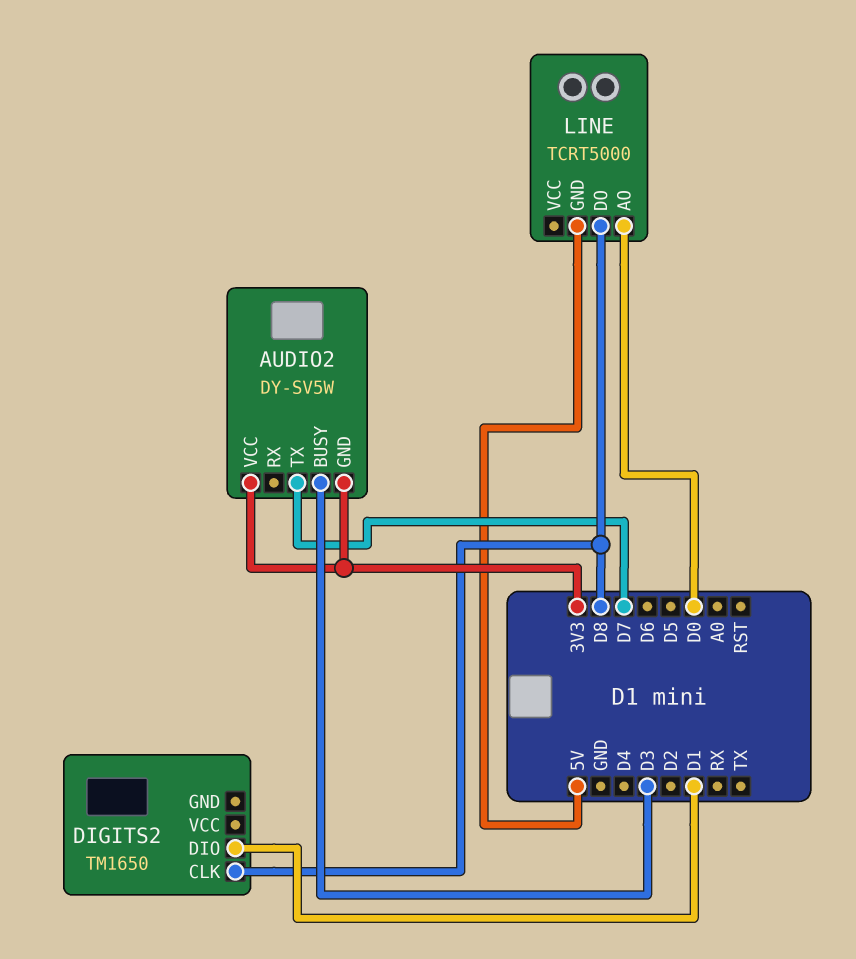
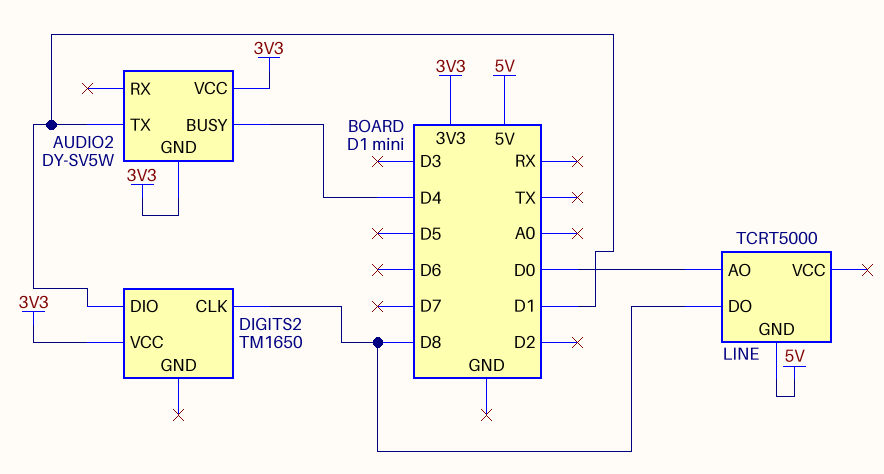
AUDIO2 pin BUSY: D3 -> D4
AUDIO2 pin TX: D7 -> D1
DIGITS2 pin VCC: none -> 3V3

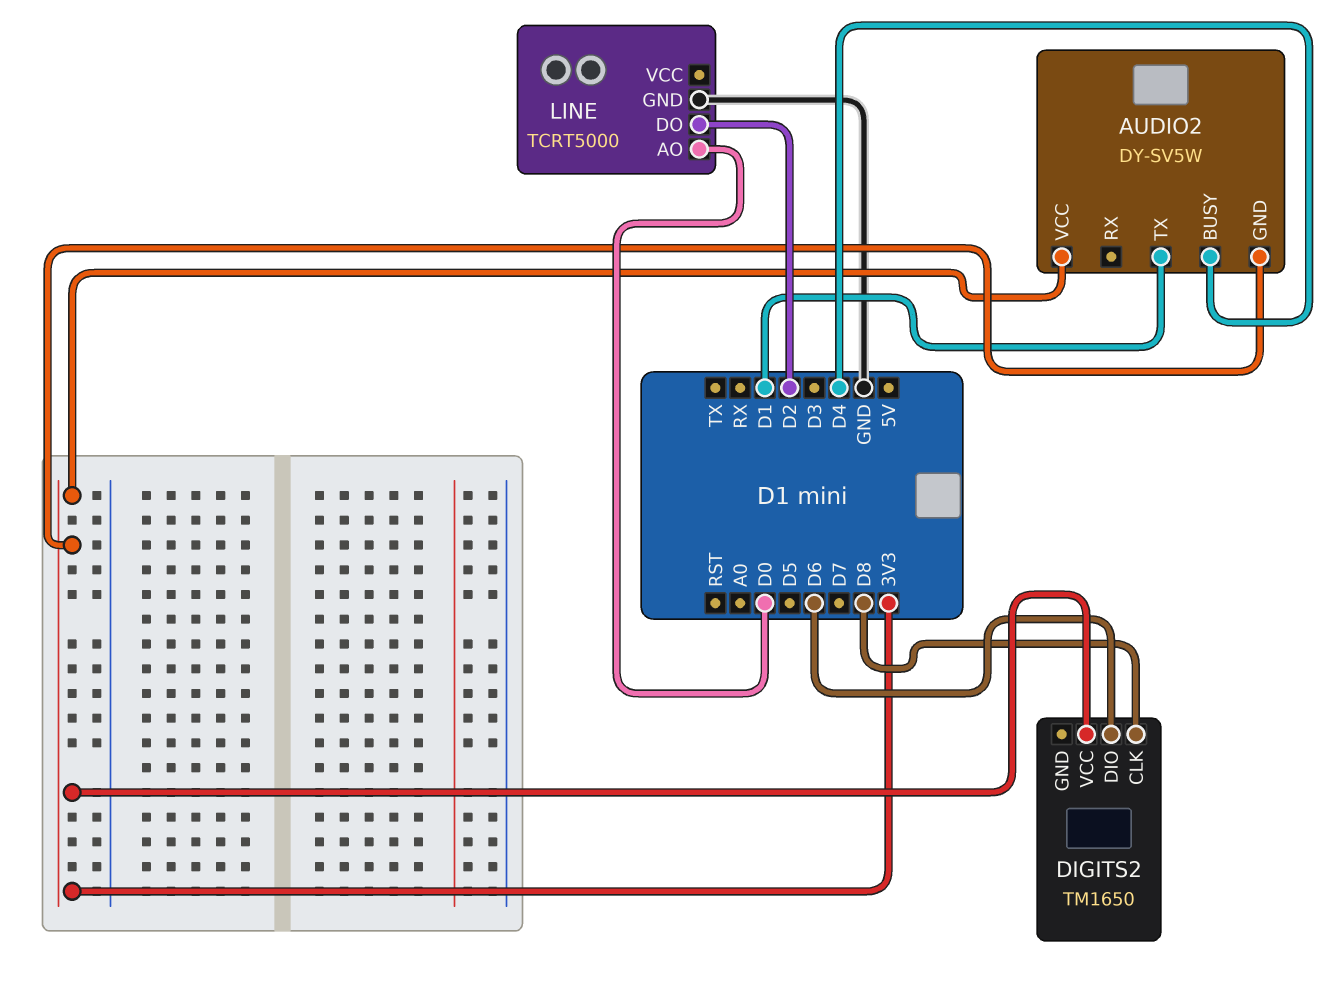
DIGITS2 pin DIO: D1 -> D6
LINE pin DO: D8 -> D2
LINE pin GND: 5V -> GND

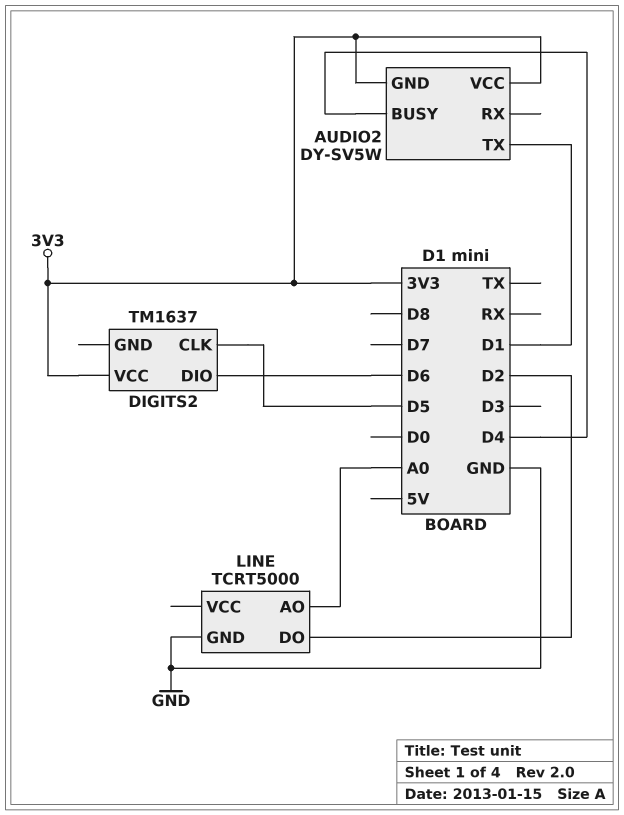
DIGITS2: TM1650 -> TM1637
DIGITS2 pin CLK: D8 -> D5
LINE pin AO: D0 -> A0

